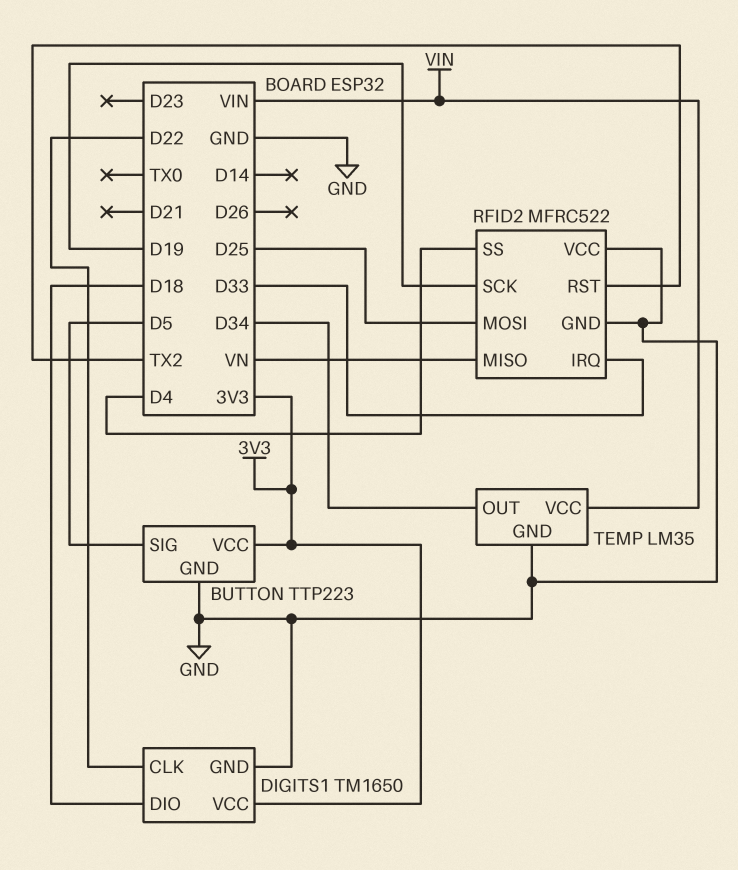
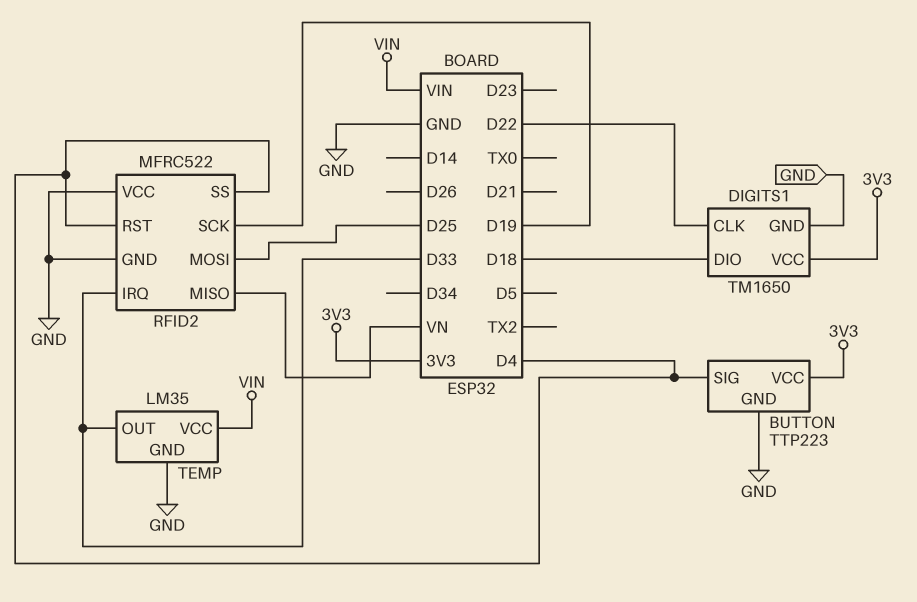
BUTTON pin SIG: D5 -> D4
RFID2 pin RST: TX2 -> D4
TEMP pin OUT: D34 -> D33

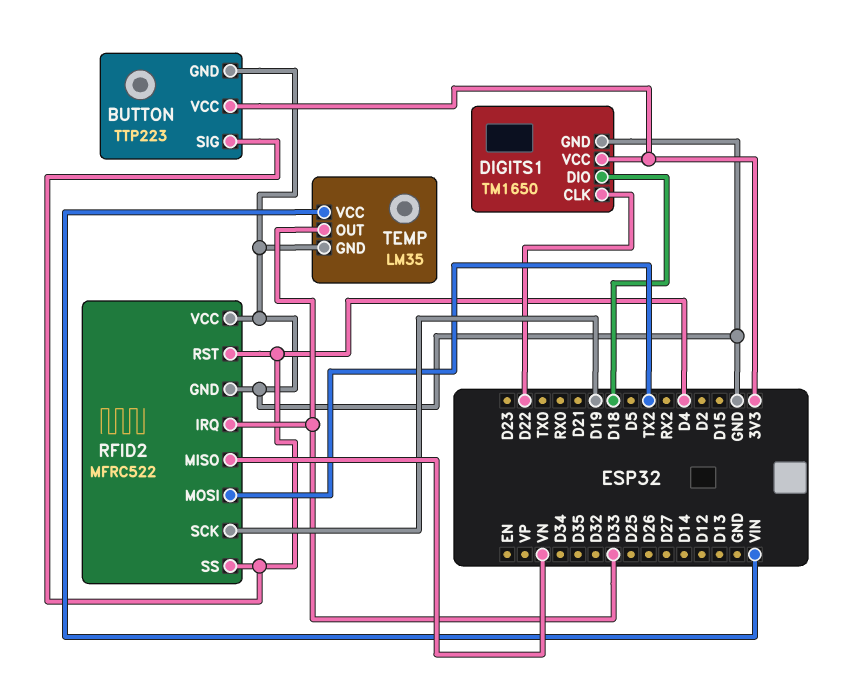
RFID2 pin MOSI: D25 -> TX2

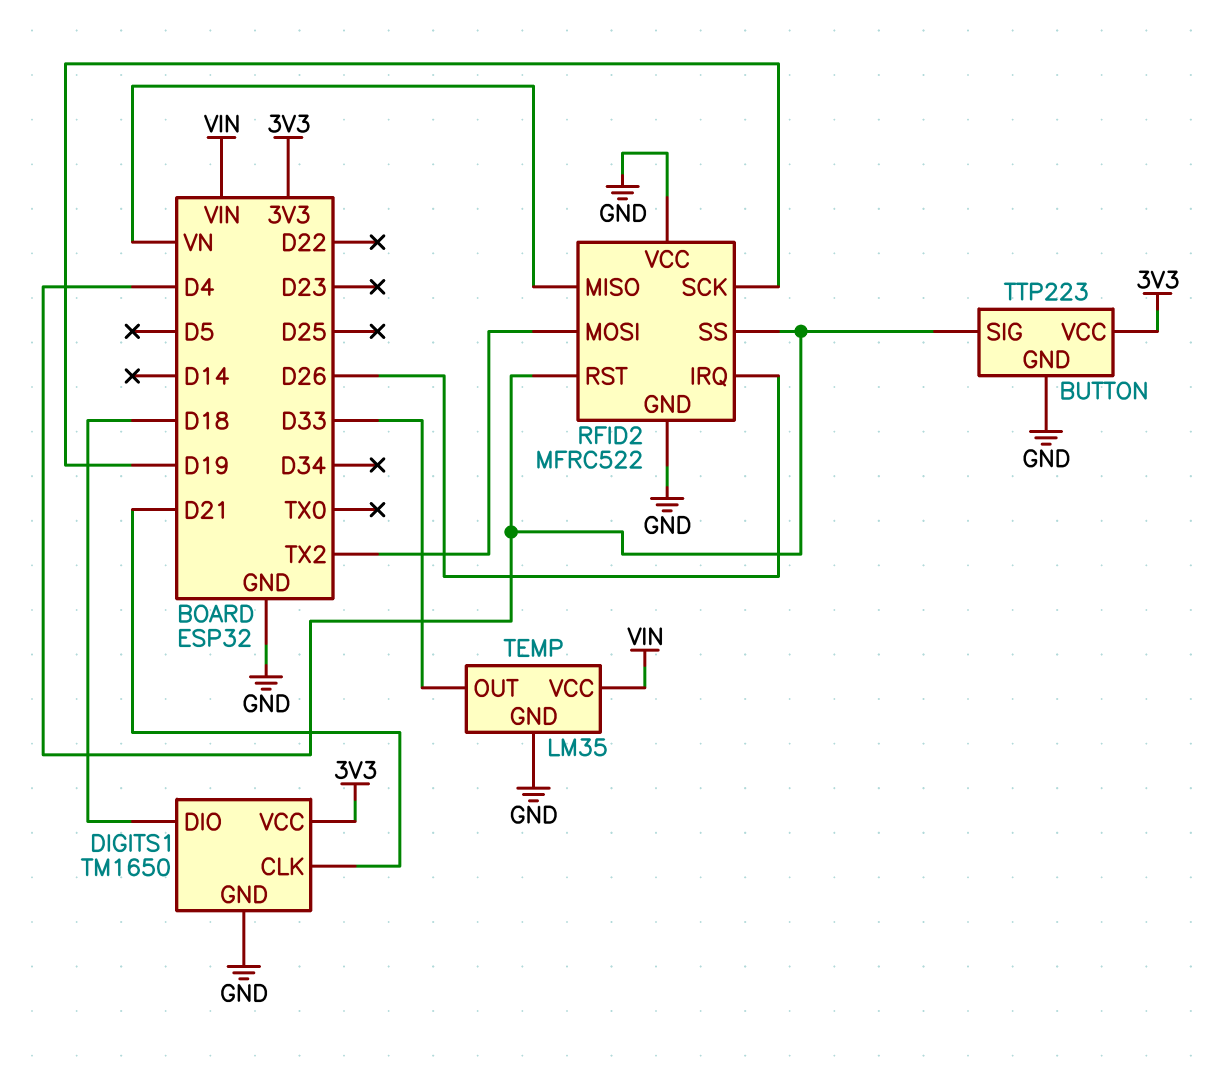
DIGITS1 pin CLK: D22 -> D21
RFID2 pin IRQ: D33 -> D26

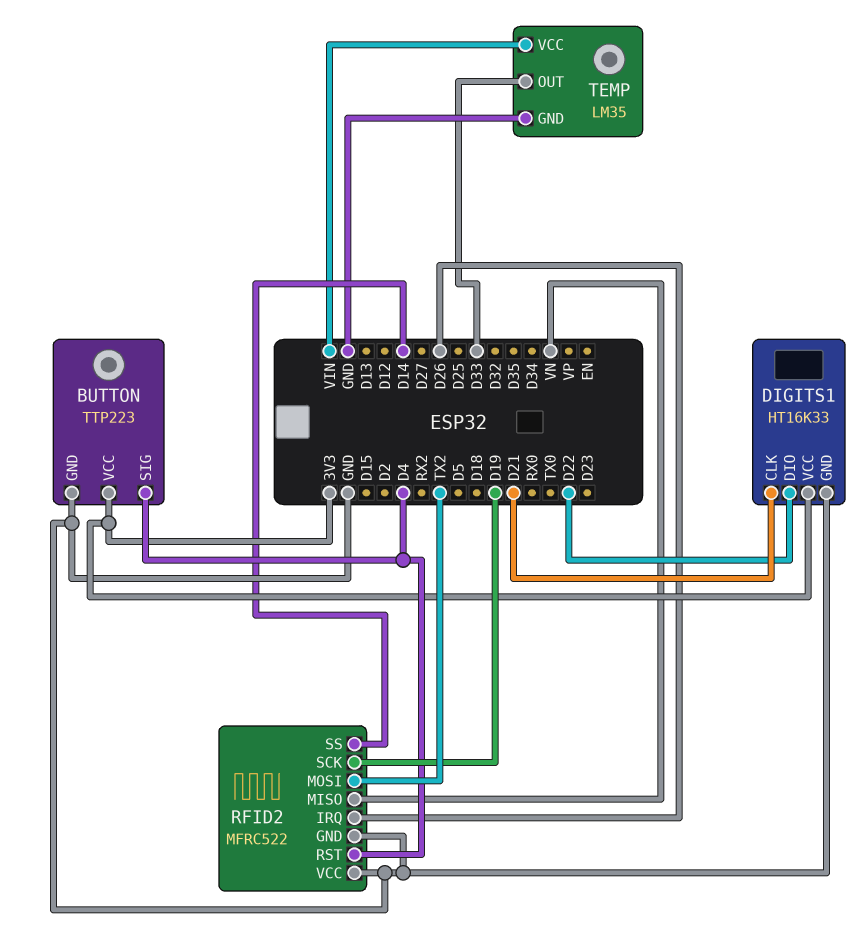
DIGITS1: TM1650 -> HT16K33
DIGITS1 pin DIO: D18 -> D22
RFID2 pin SS: D4 -> D14

